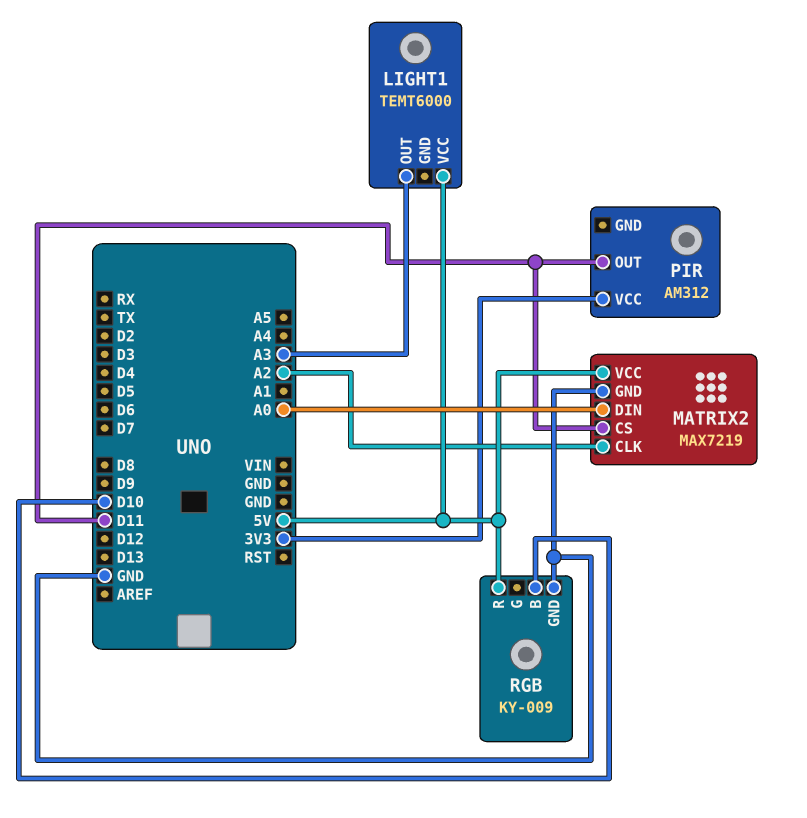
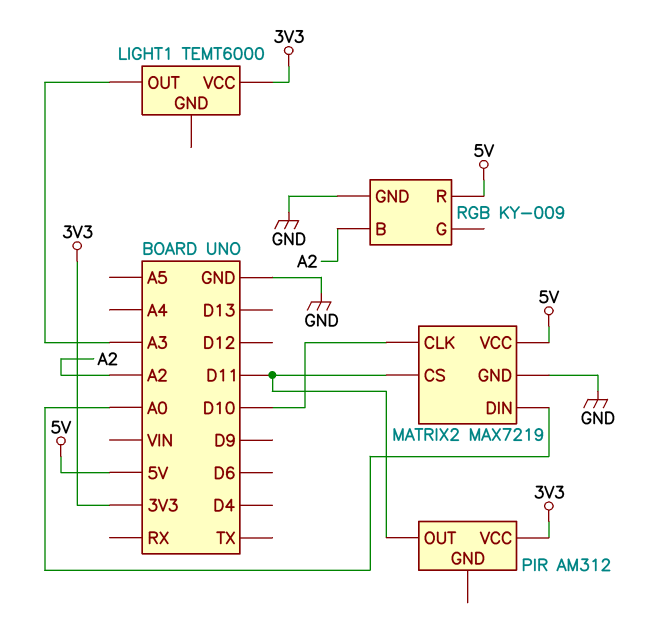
LIGHT1 pin VCC: 5V -> 3V3
MATRIX2 pin CLK: A2 -> D10
RGB pin B: D10 -> A2

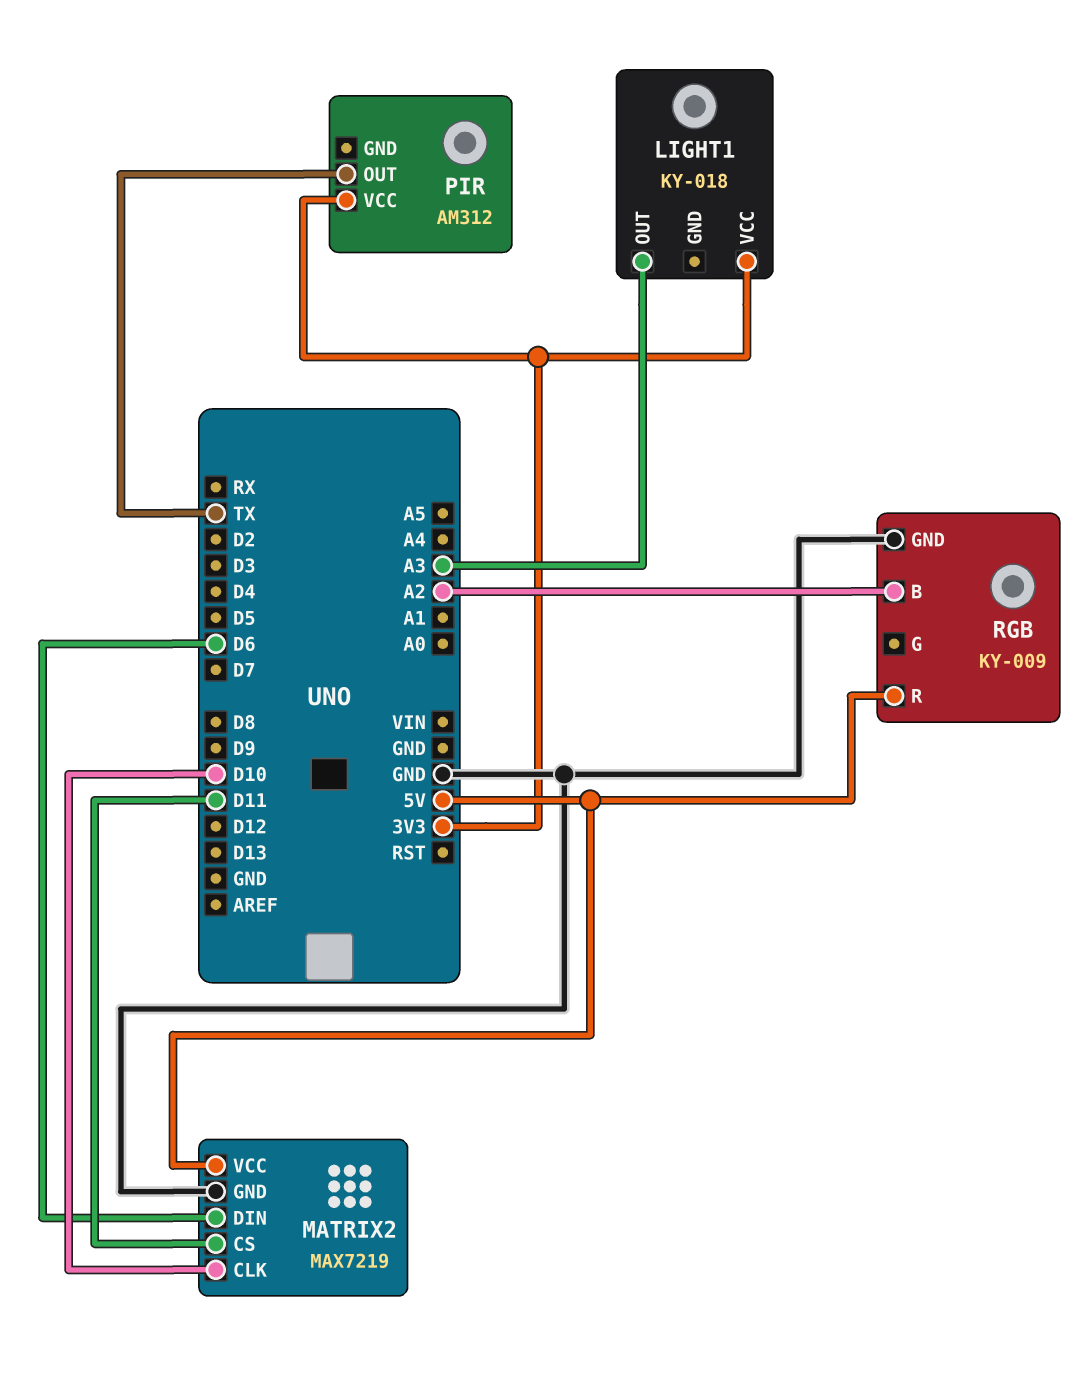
LIGHT1: TEMT6000 -> KY-018
MATRIX2 pin DIN: A0 -> D6
PIR pin OUT: D11 -> TX

